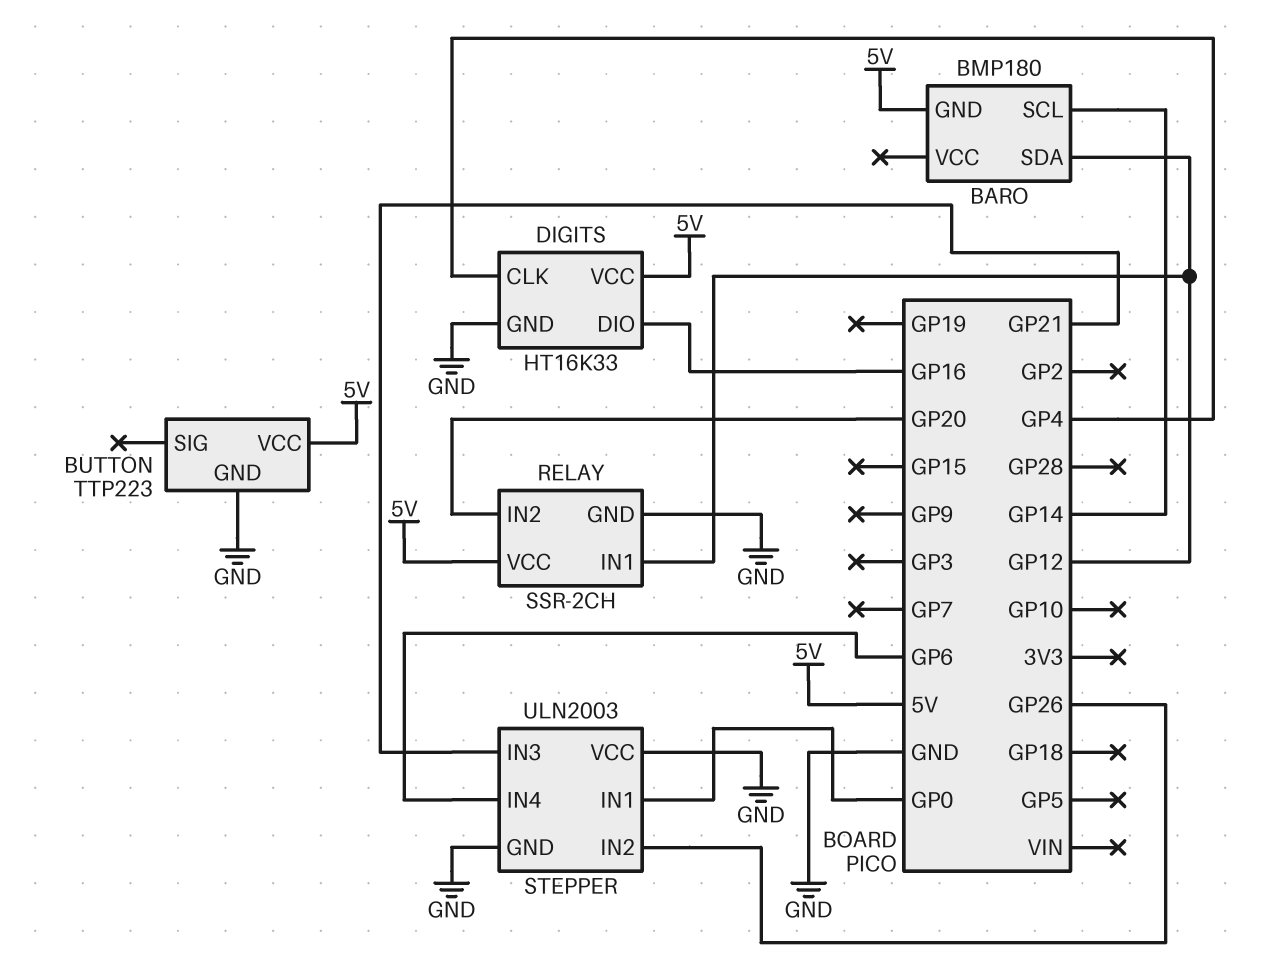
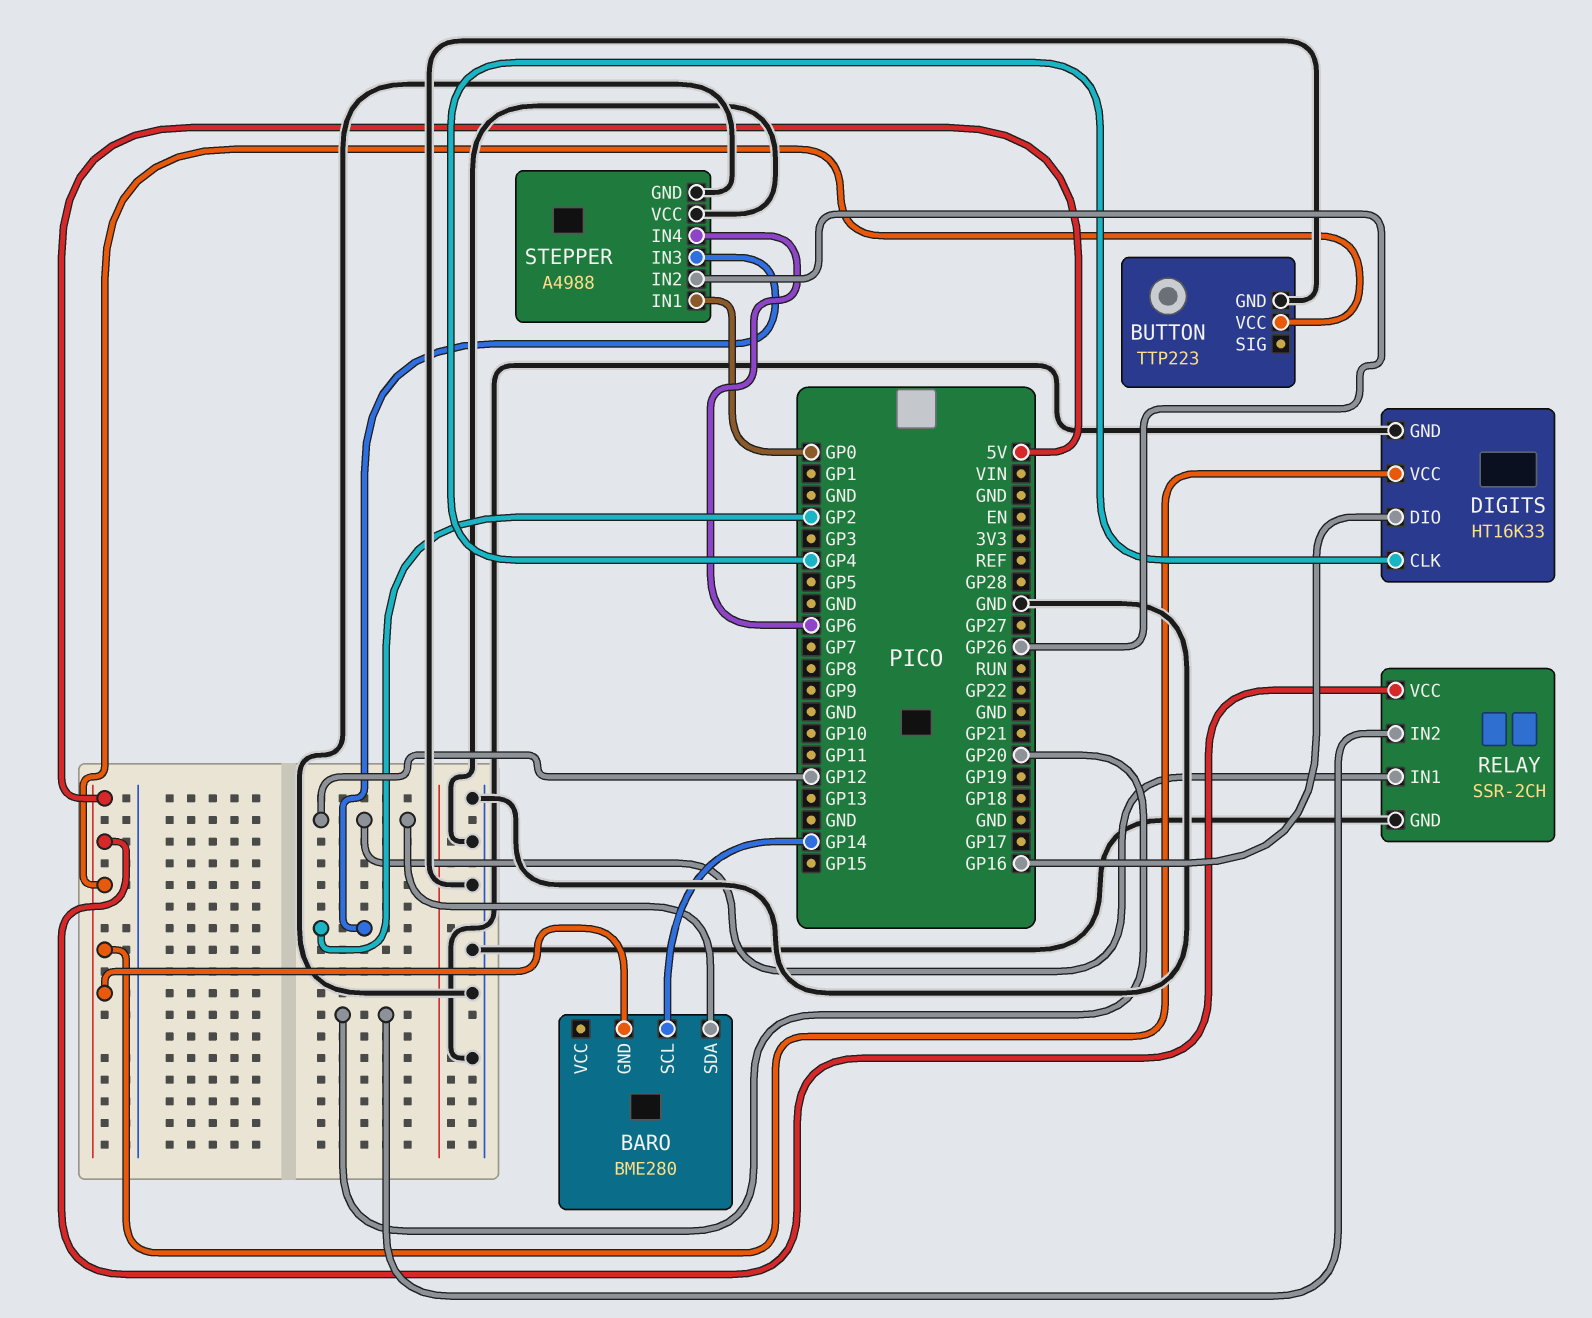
BARO: BMP180 -> BME280
STEPPER: ULN2003 -> A4988
STEPPER pin IN3: GP21 -> GP2

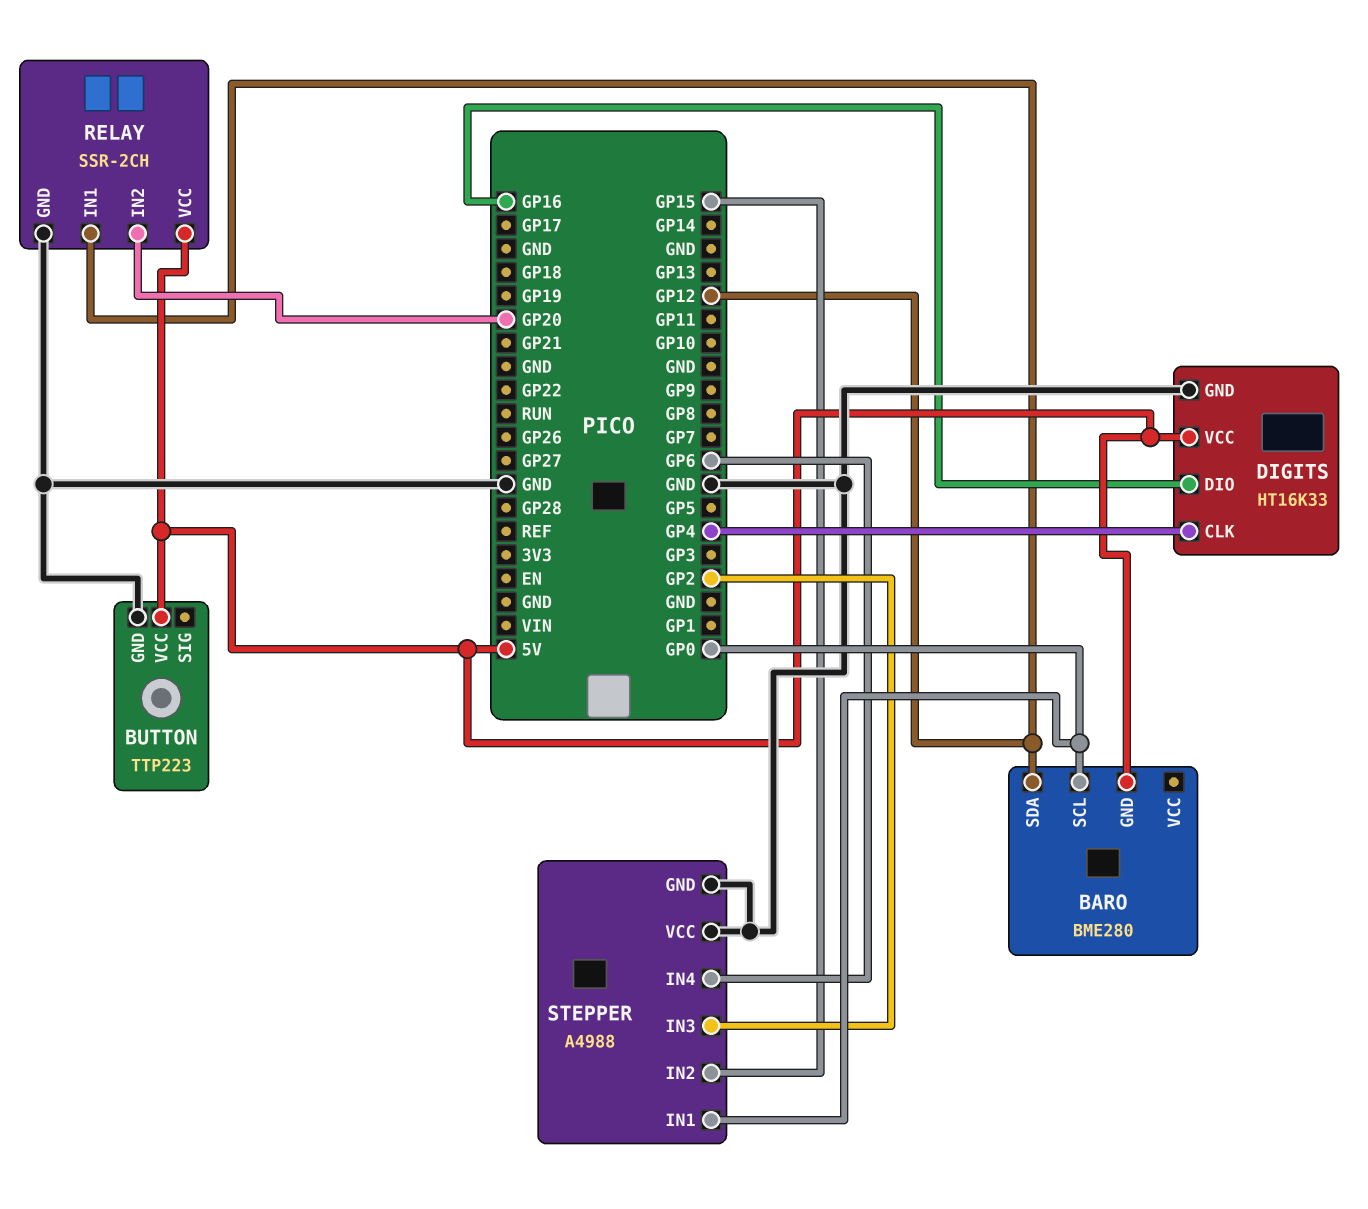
BARO pin SCL: GP14 -> GP0
STEPPER pin IN2: GP26 -> GP15

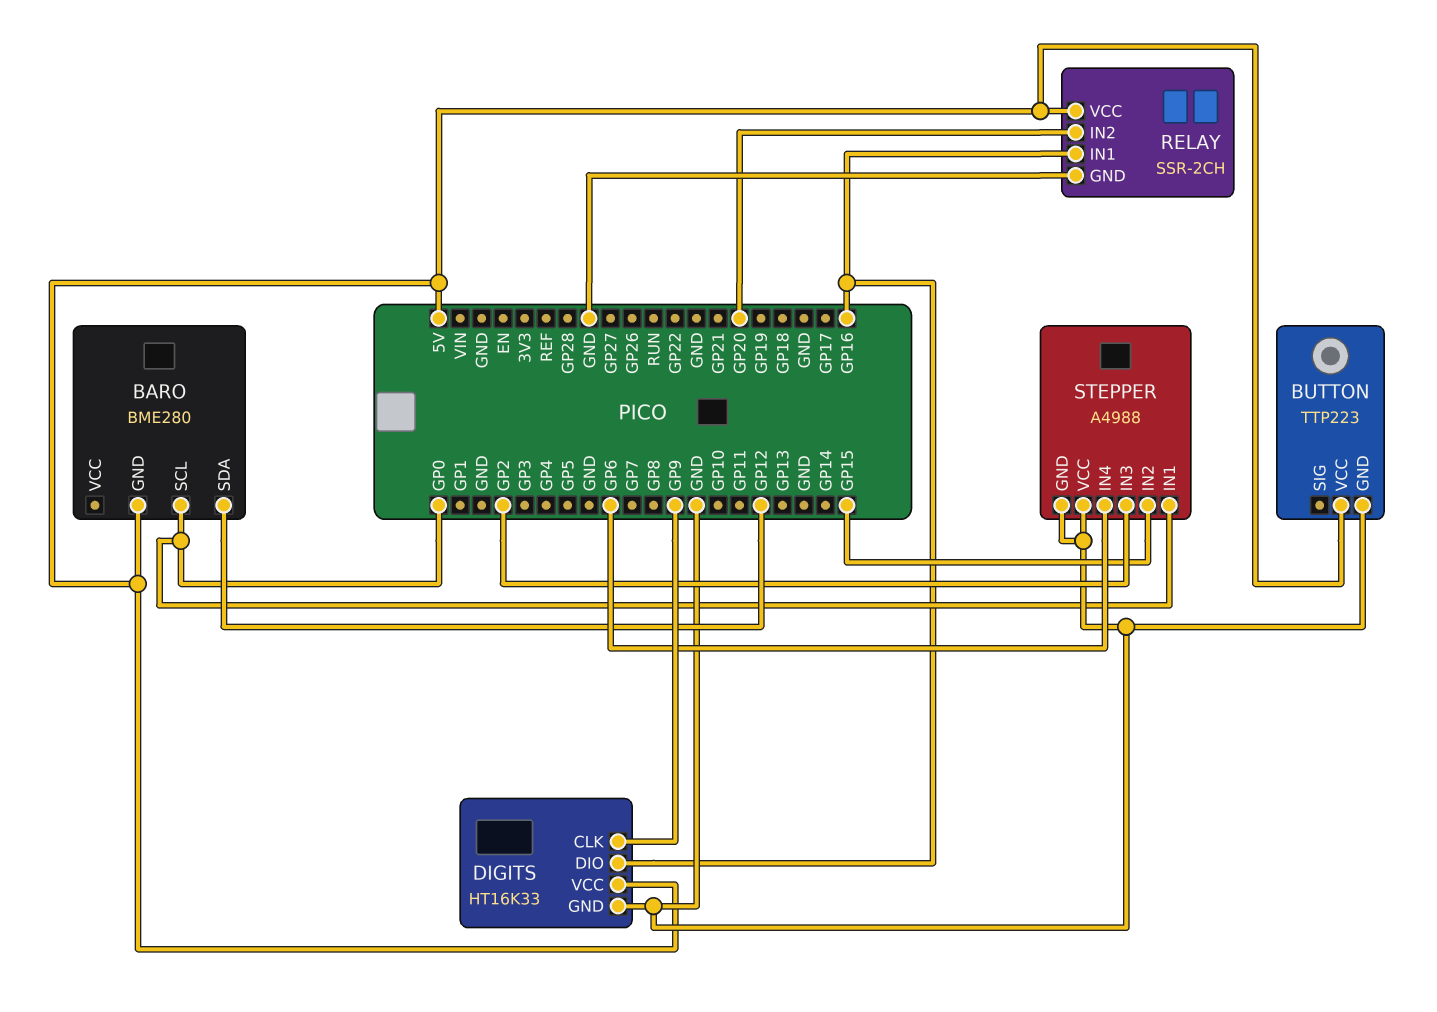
DIGITS pin CLK: GP4 -> GP9
RELAY pin IN1: GP12 -> GP16

